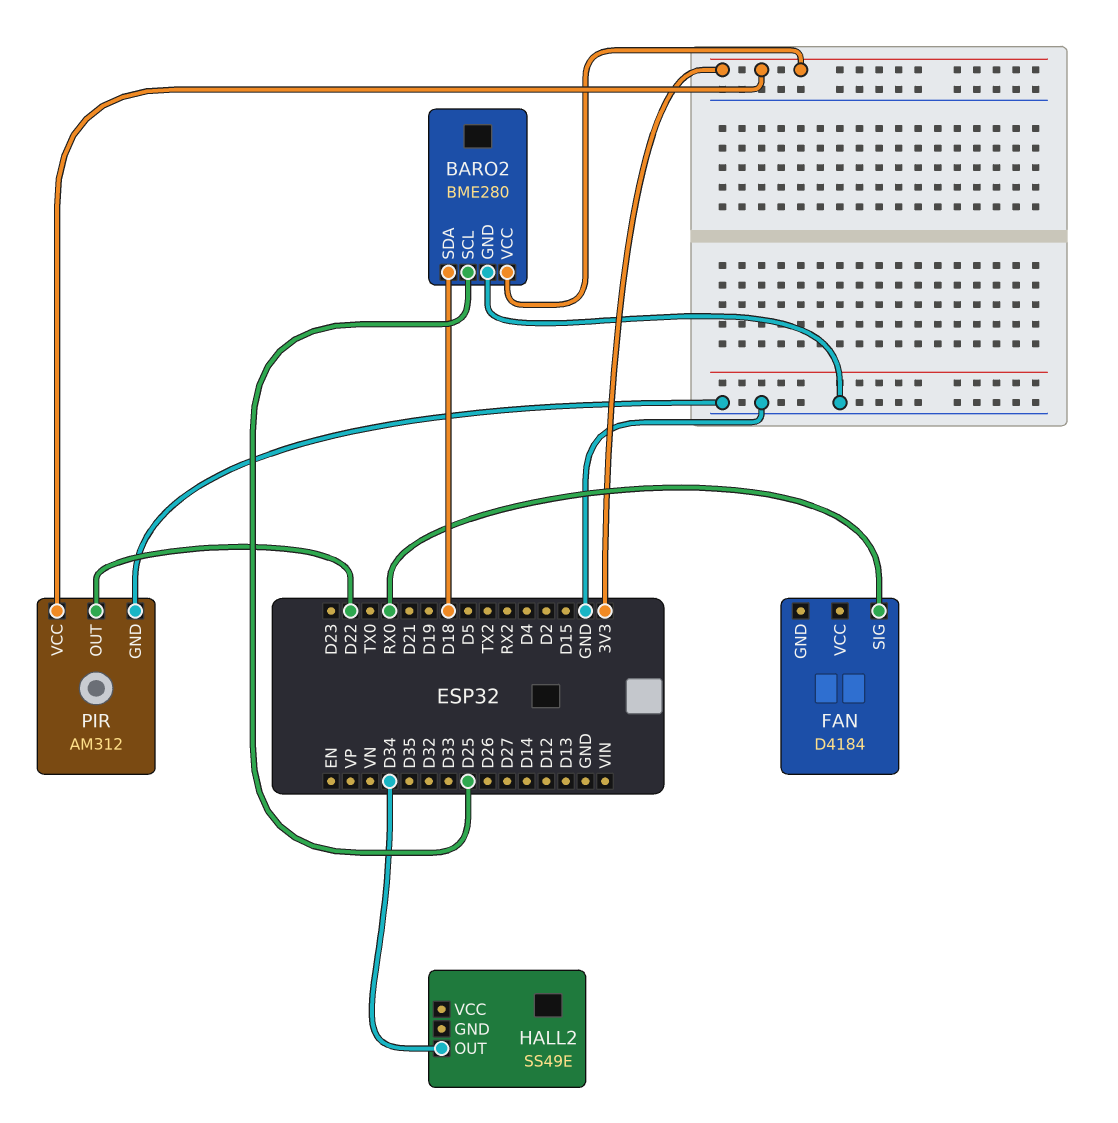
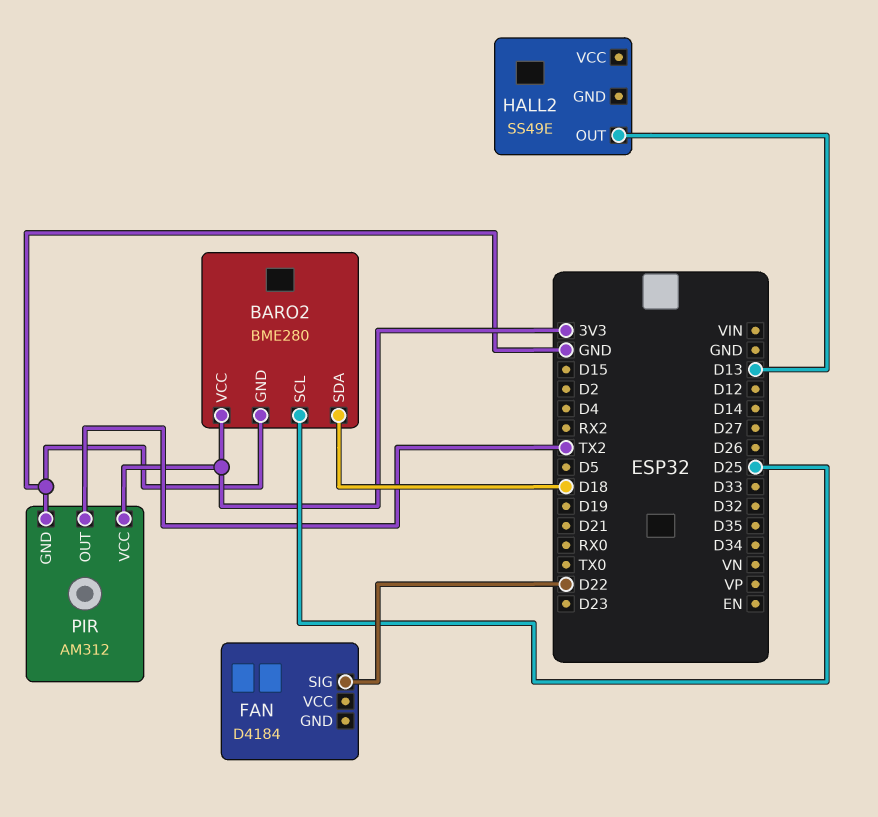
FAN pin SIG: RX0 -> D22
HALL2 pin OUT: D34 -> D13
PIR pin OUT: D22 -> TX2

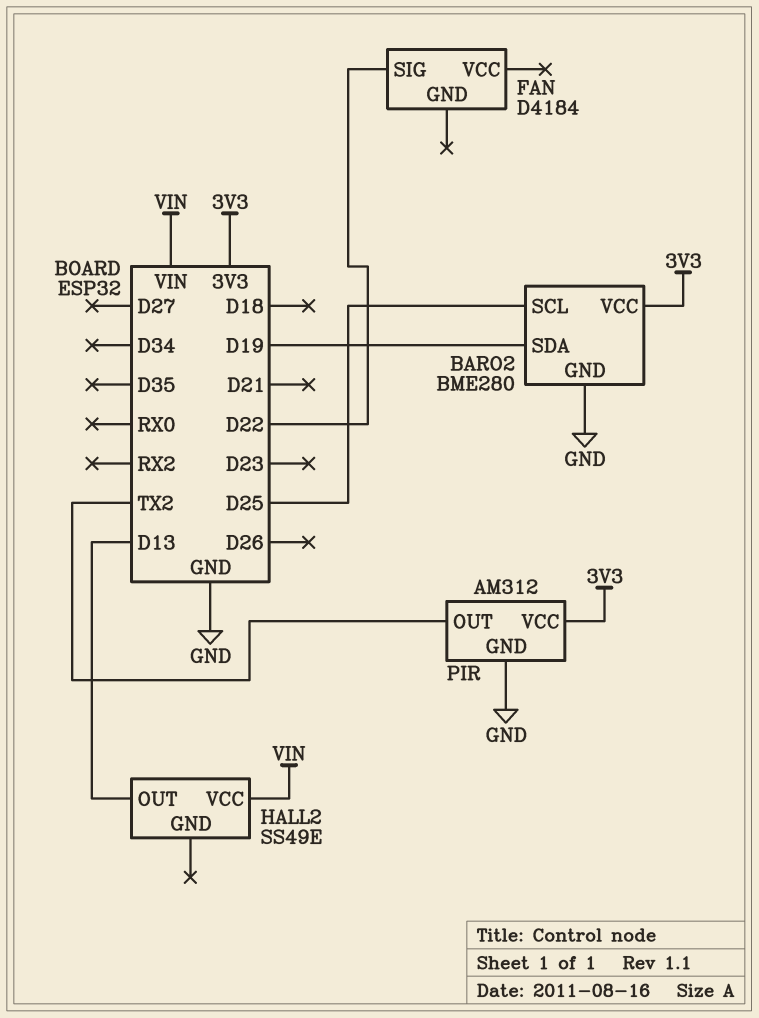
BARO2 pin SDA: D18 -> D19
HALL2 pin VCC: none -> VIN

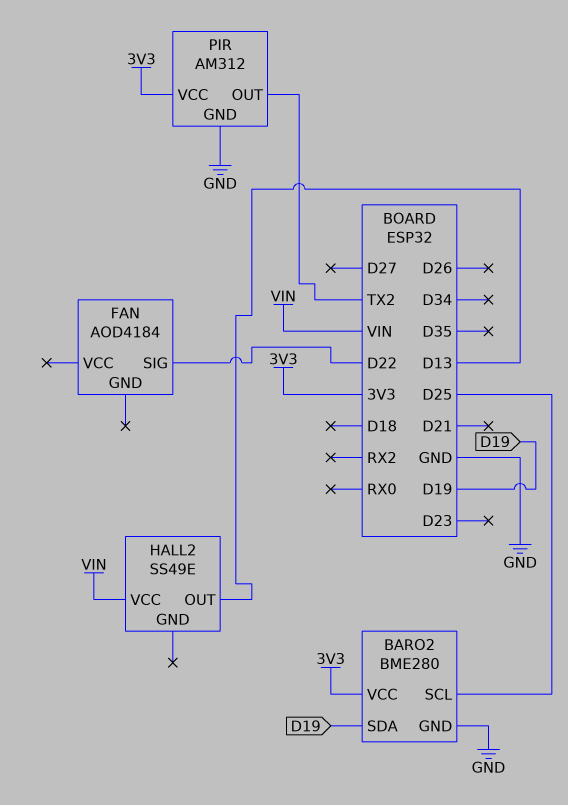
FAN: D4184 -> AOD4184

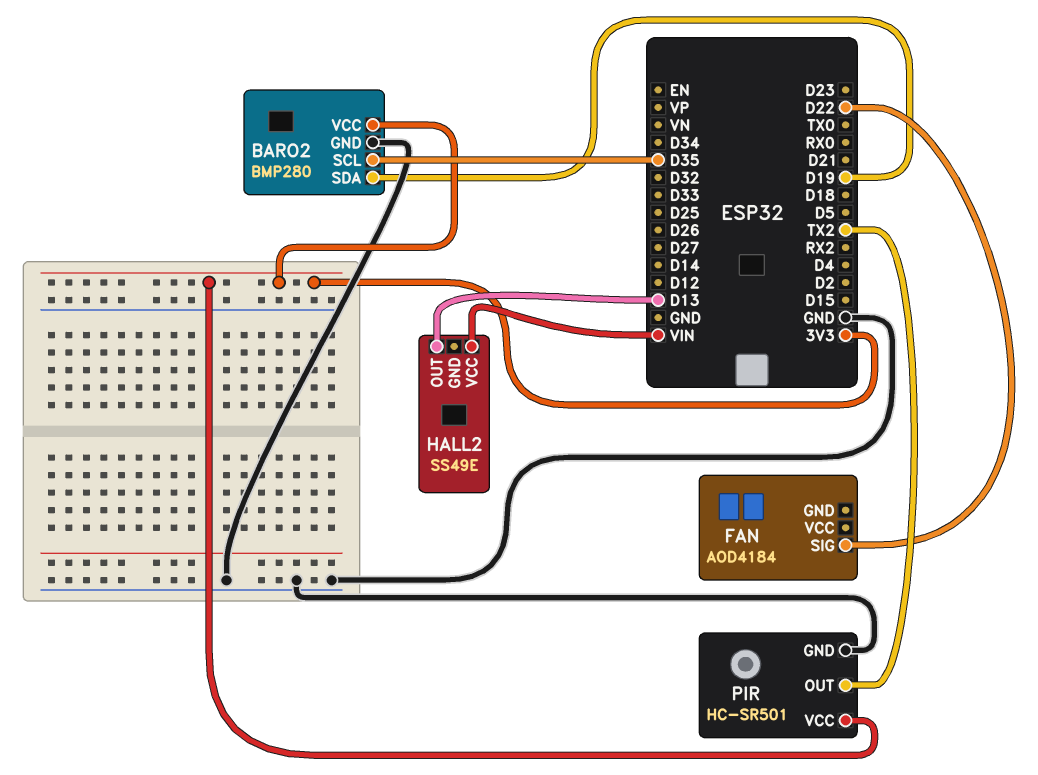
BARO2: BME280 -> BMP280
BARO2 pin SCL: D25 -> D35
PIR: AM312 -> HC-SR501

